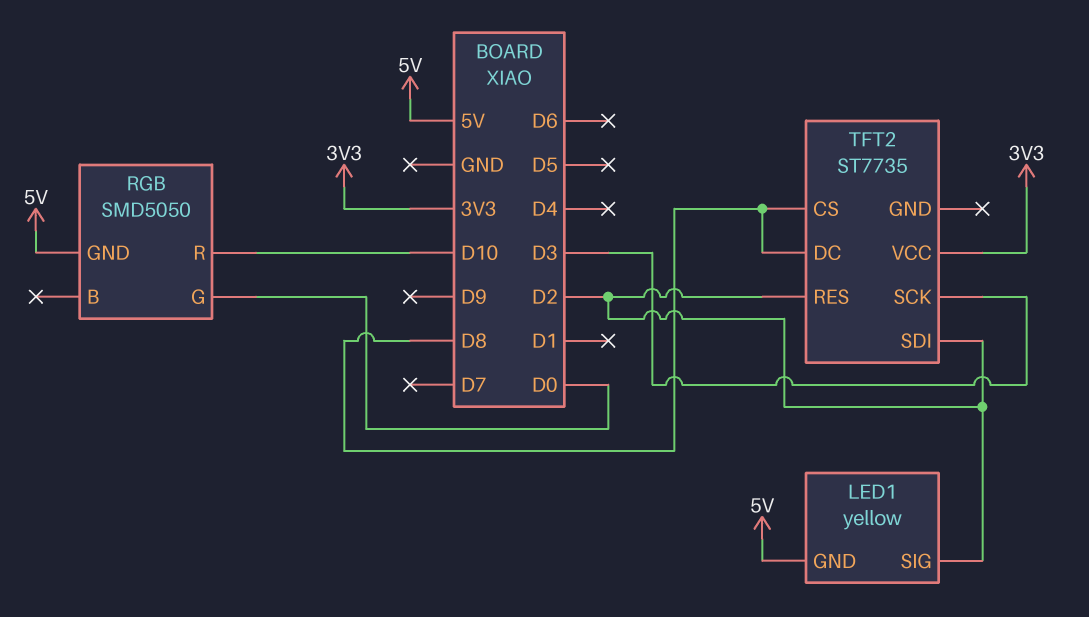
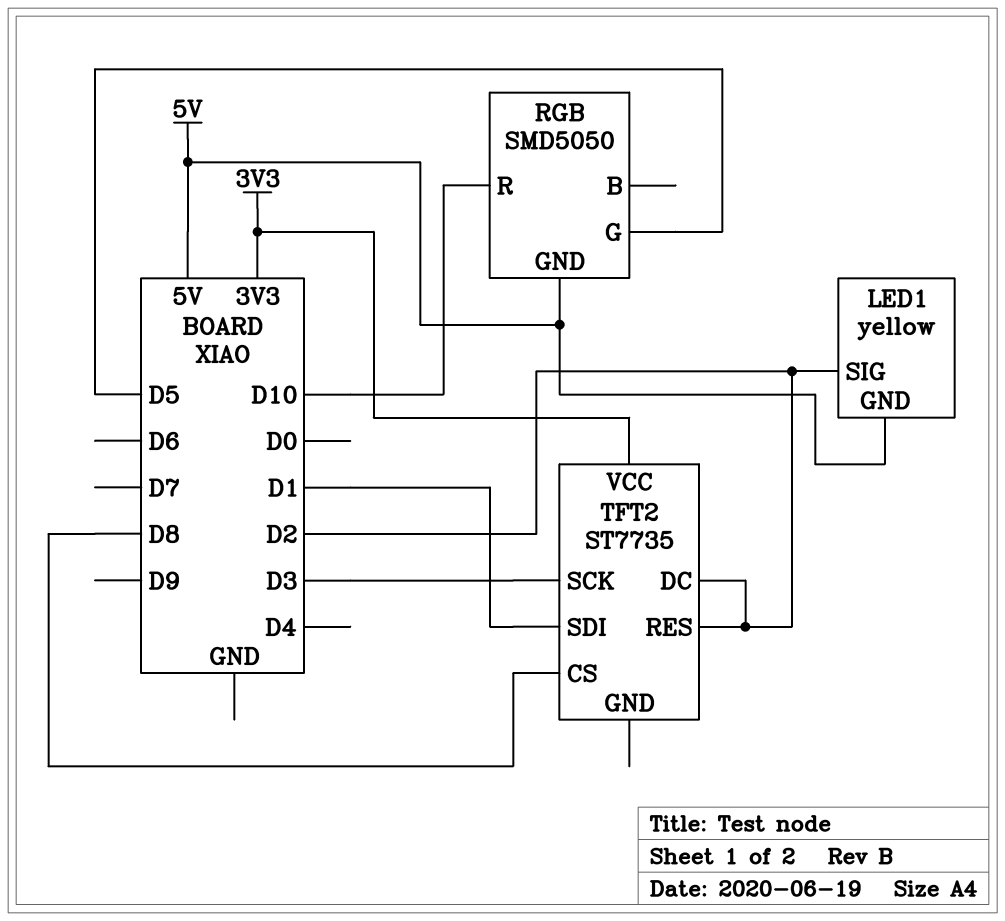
RGB pin G: D0 -> D5
TFT2 pin DC: D8 -> D2
TFT2 pin SDI: D2 -> D1

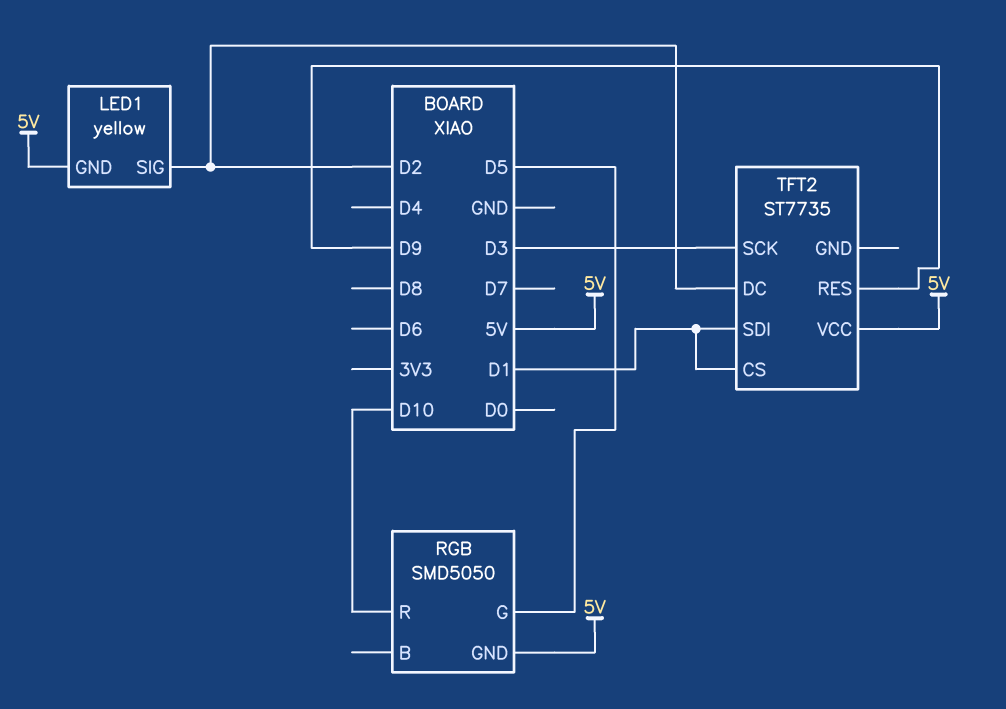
TFT2 pin CS: D8 -> D1
TFT2 pin RES: D2 -> D9
TFT2 pin VCC: 3V3 -> 5V

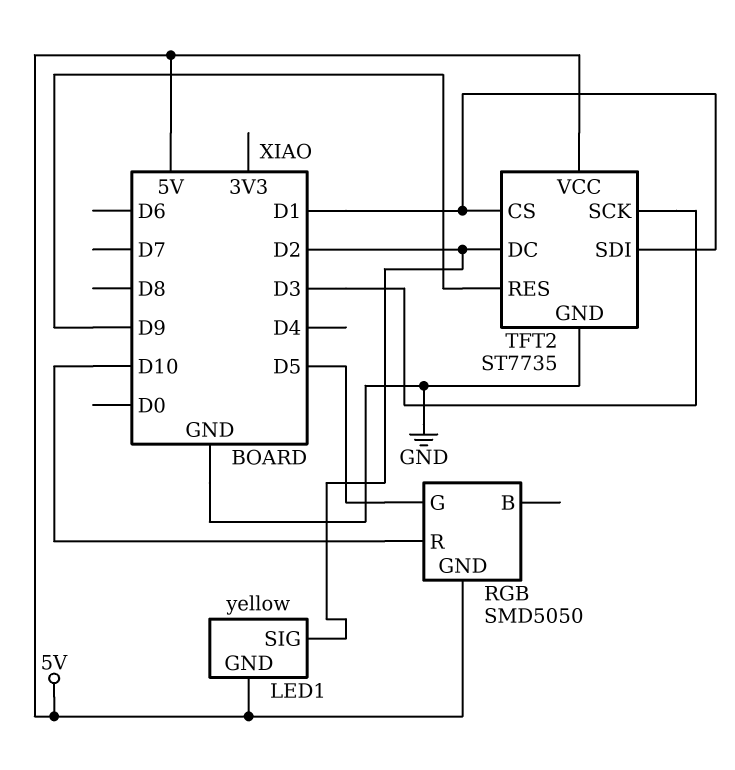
TFT2 pin GND: none -> GND

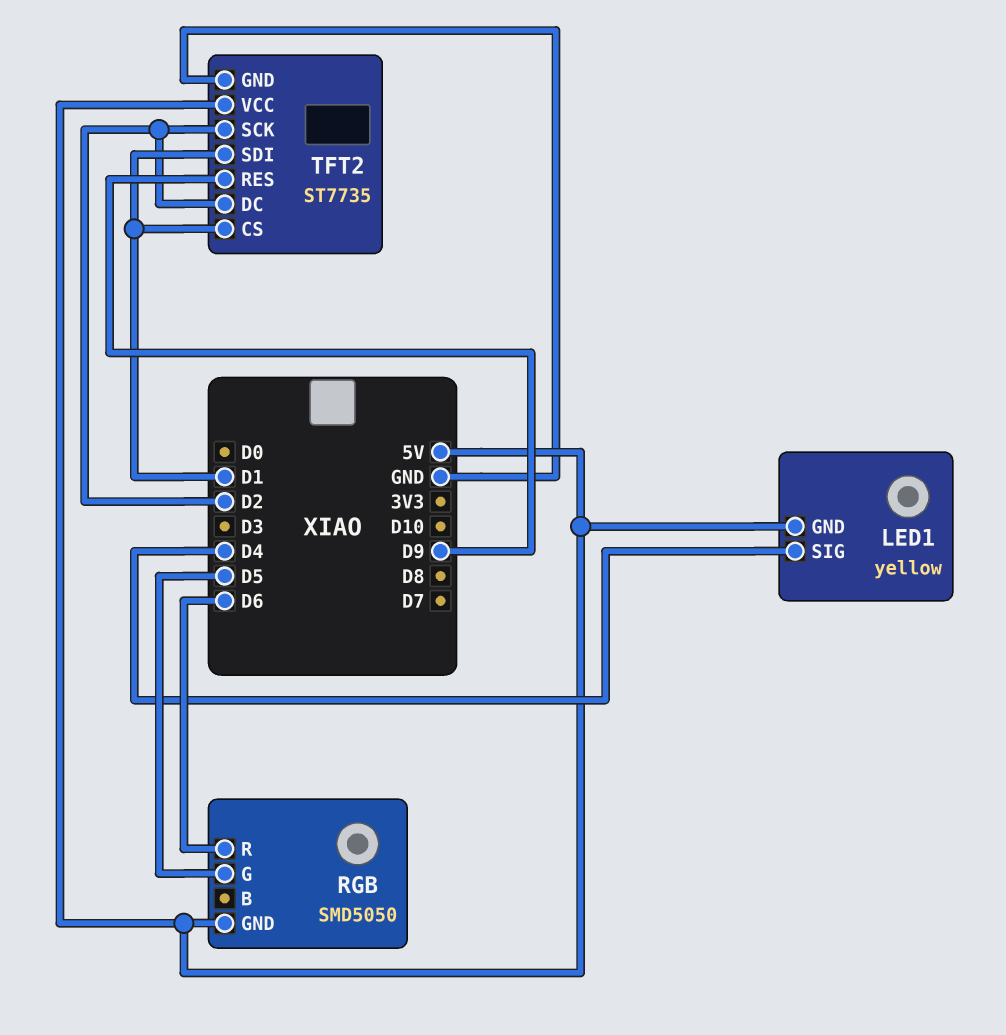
LED1 pin SIG: D2 -> D4
RGB pin R: D10 -> D6
TFT2 pin SCK: D3 -> D2

